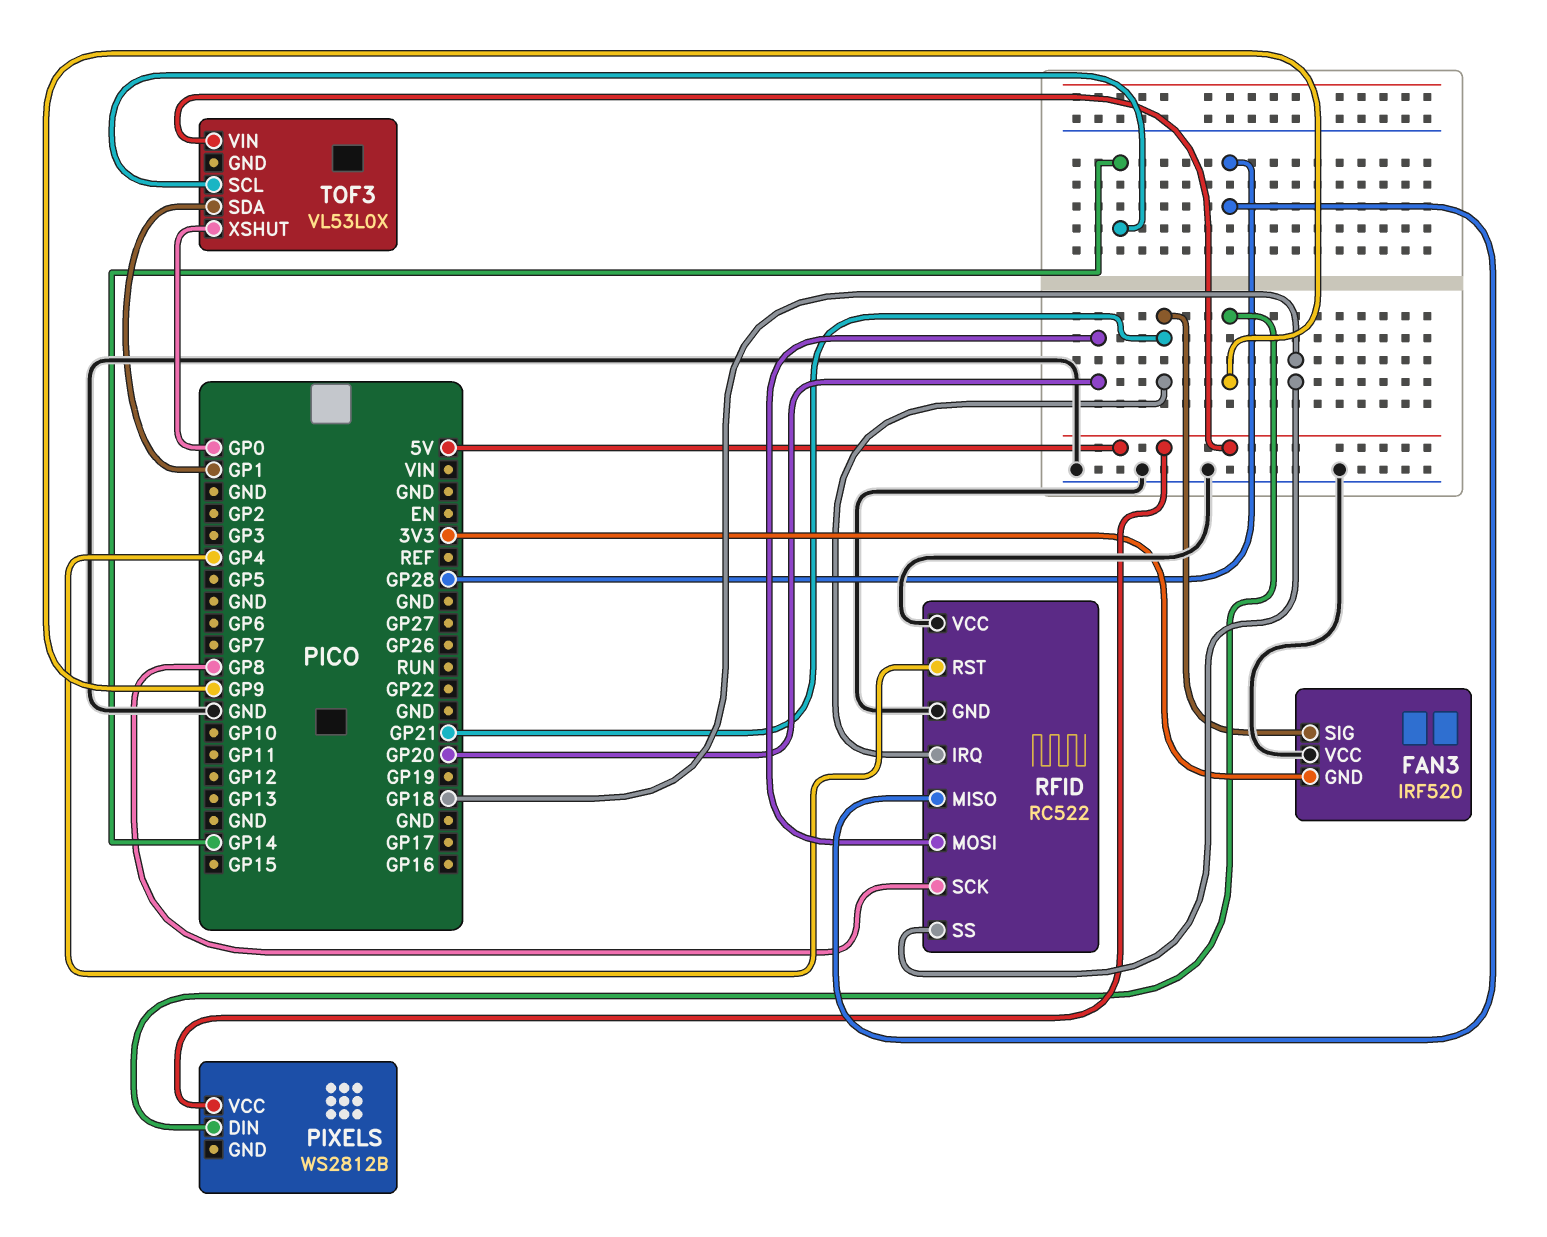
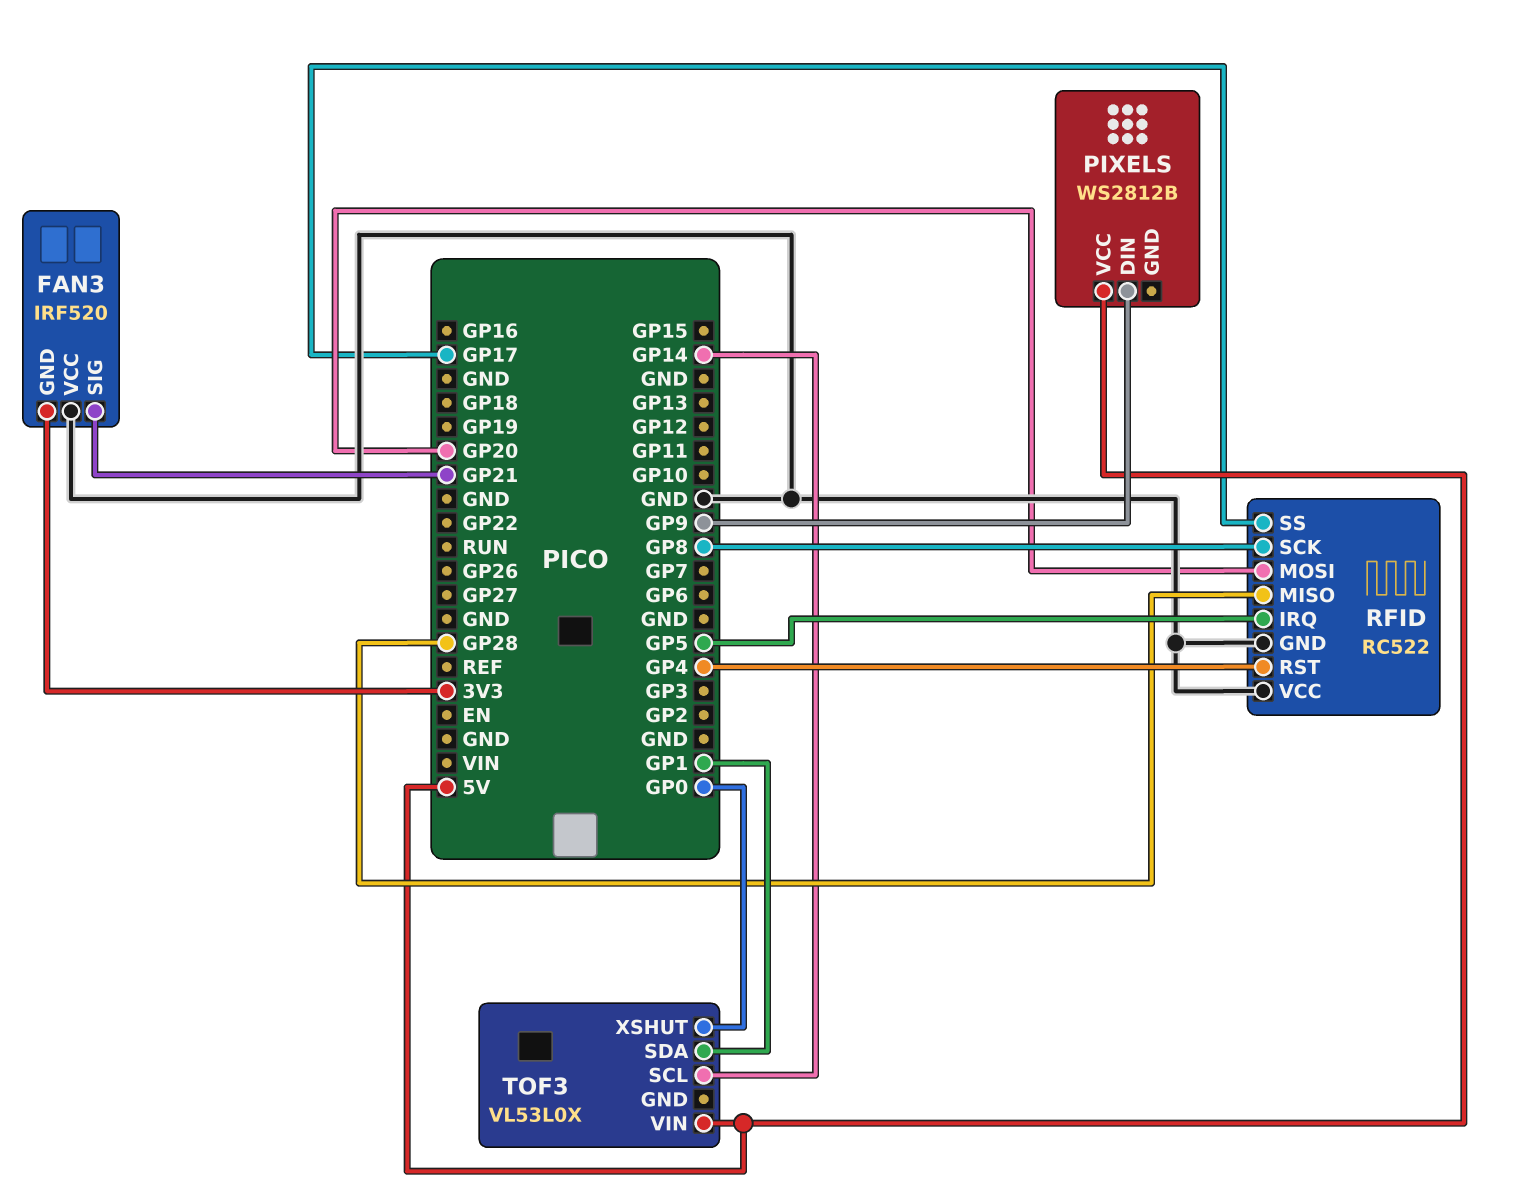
RFID pin IRQ: GP21 -> GP5
RFID pin SS: GP18 -> GP17

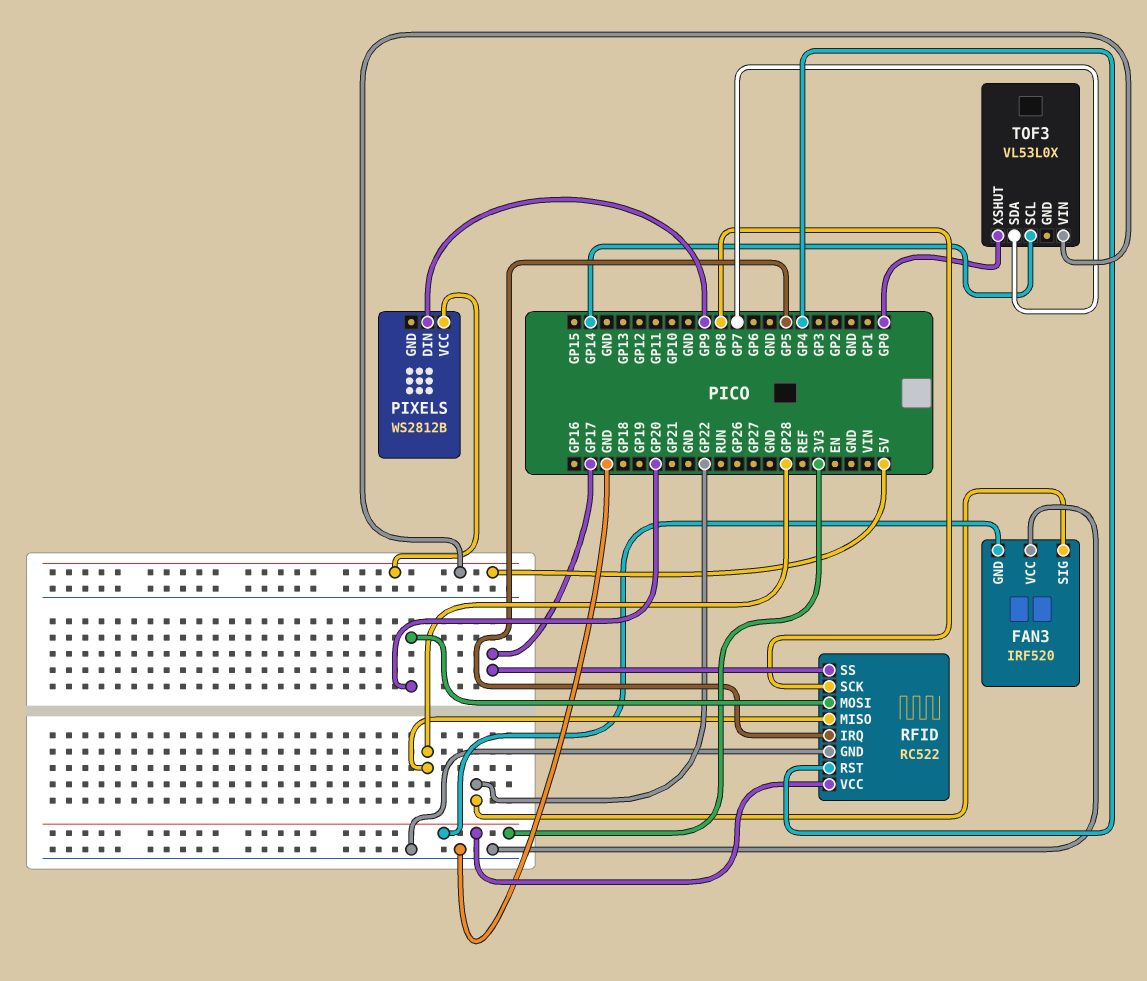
FAN3 pin SIG: GP21 -> GP22
RFID pin VCC: GND -> 3V3
TOF3 pin SDA: GP1 -> GP7

